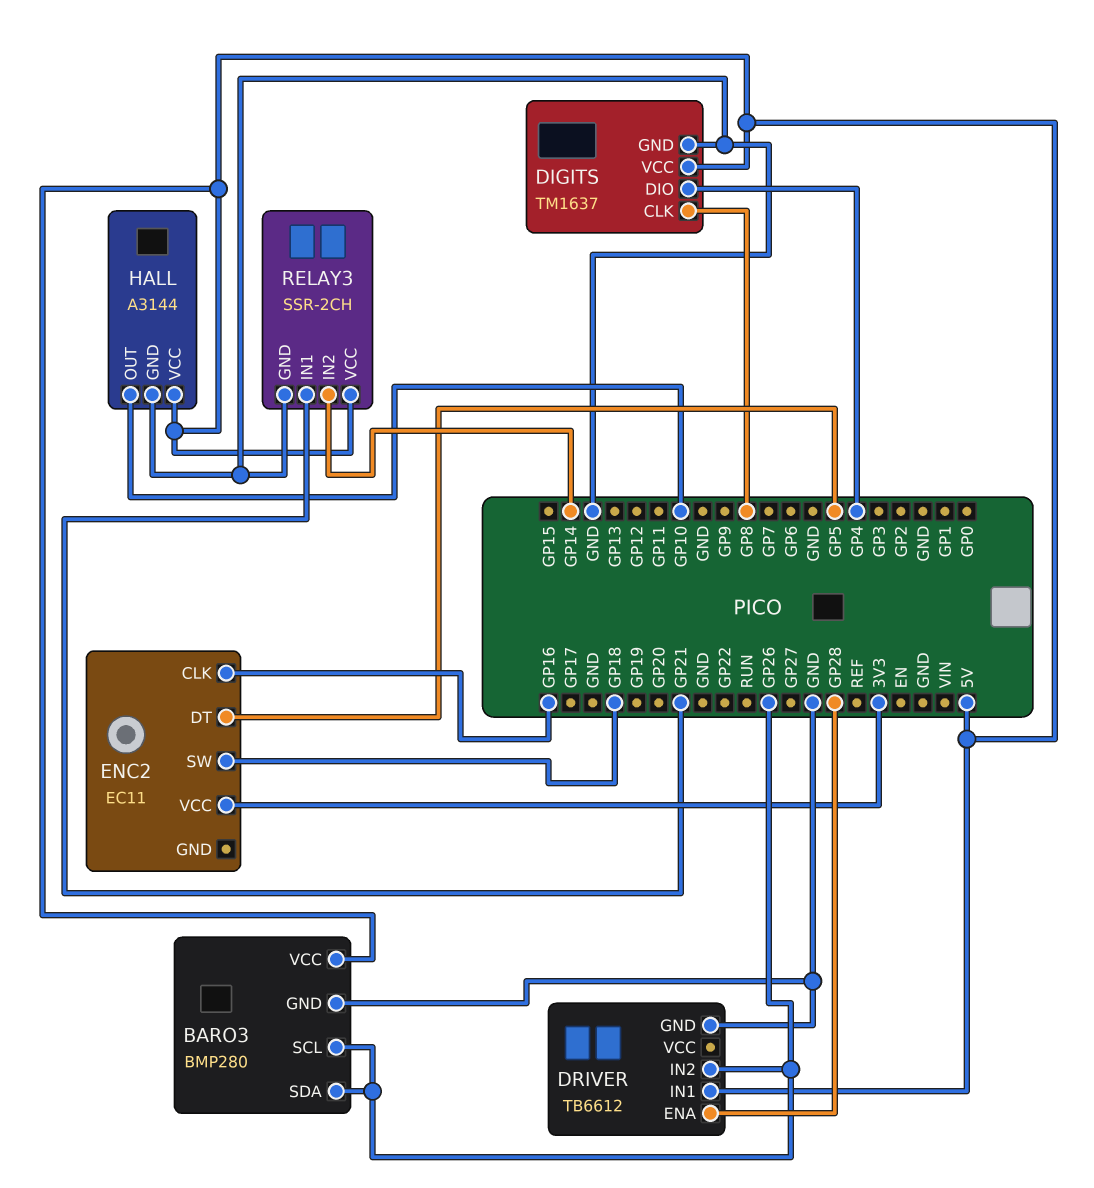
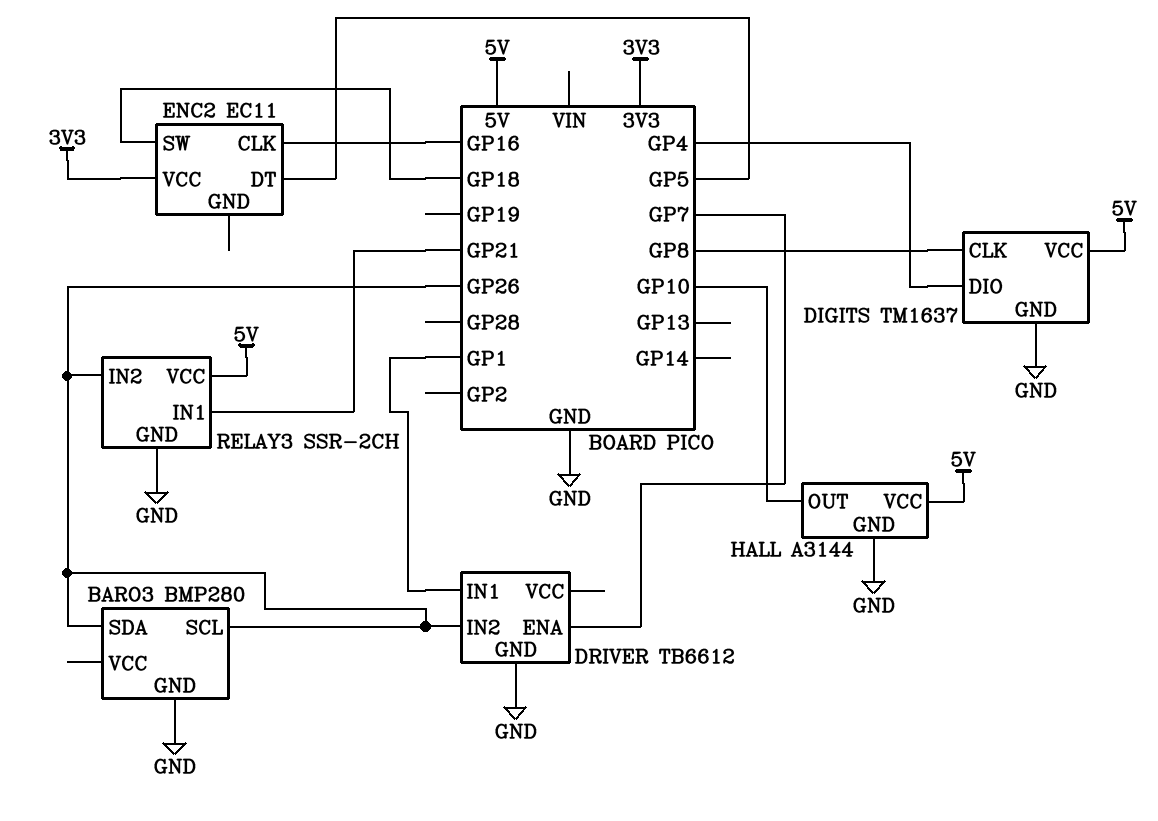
BARO3 pin VCC: 5V -> none
DRIVER pin ENA: GP28 -> GP7
DRIVER pin IN1: 5V -> GP1
RELAY3 pin IN2: GP14 -> GP26

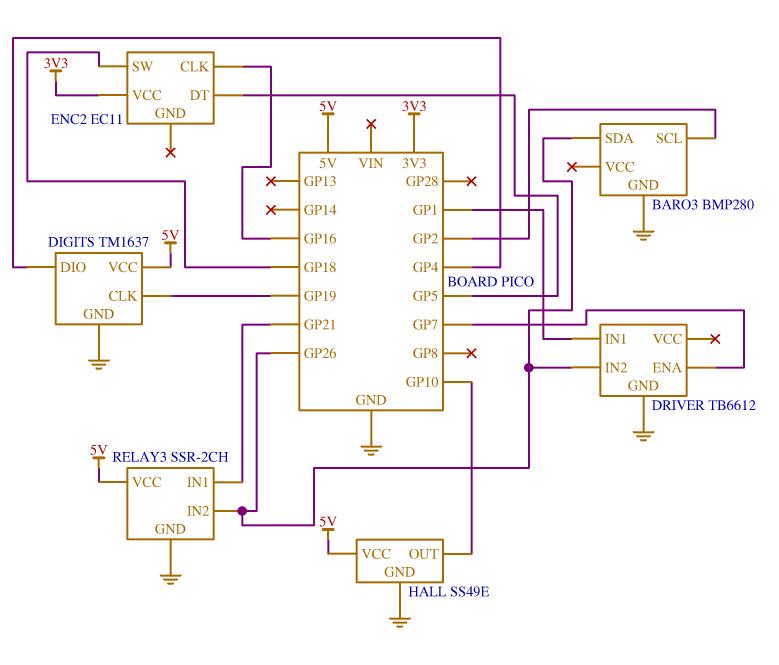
BARO3 pin SCL: GP26 -> GP2
DIGITS pin CLK: GP8 -> GP19
HALL: A3144 -> SS49E

